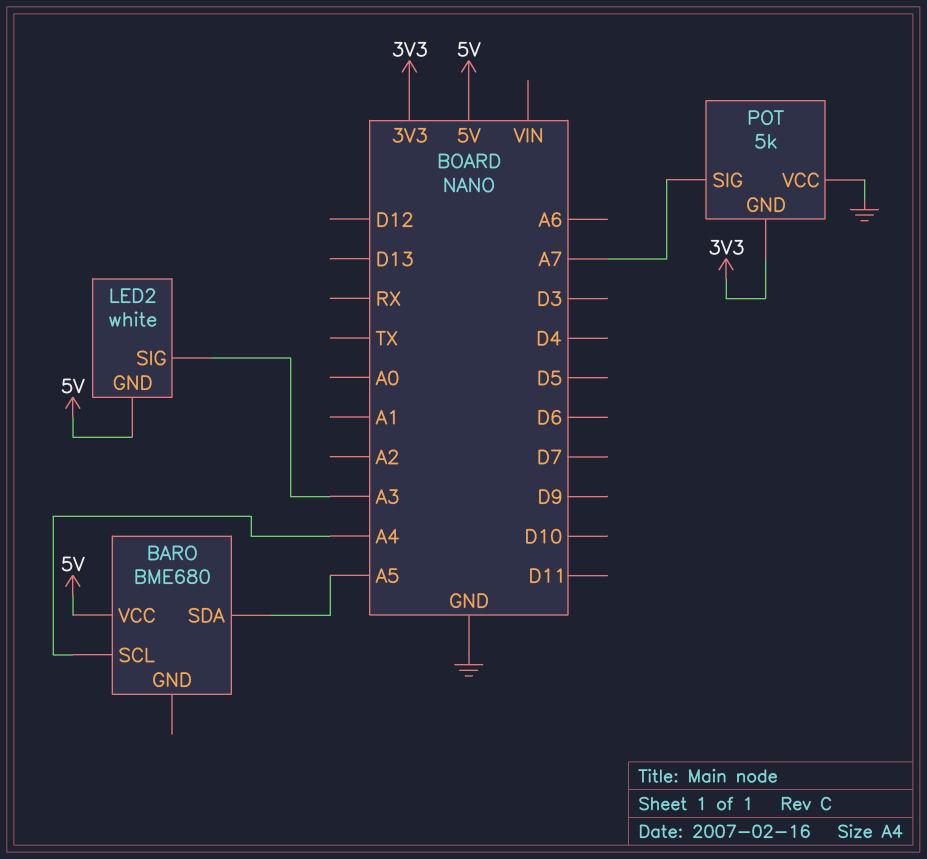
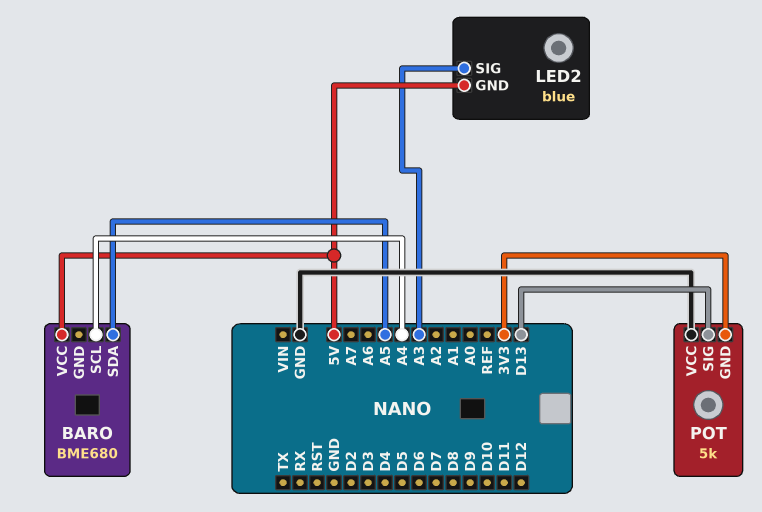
LED2: white -> blue
POT pin SIG: A7 -> D13

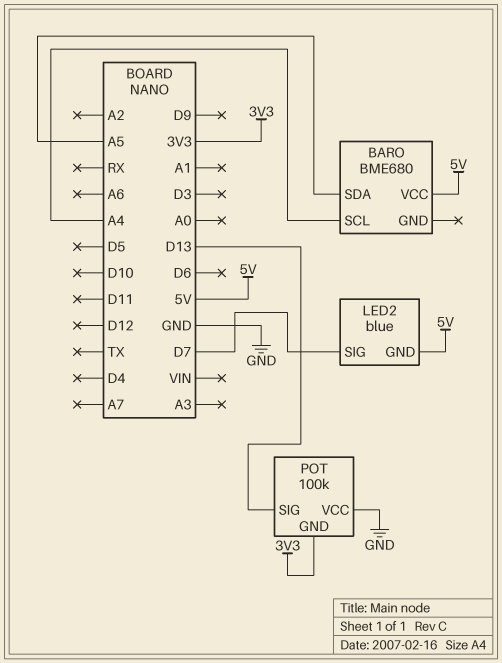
LED2 pin SIG: A3 -> D7
POT: 5k -> 100k

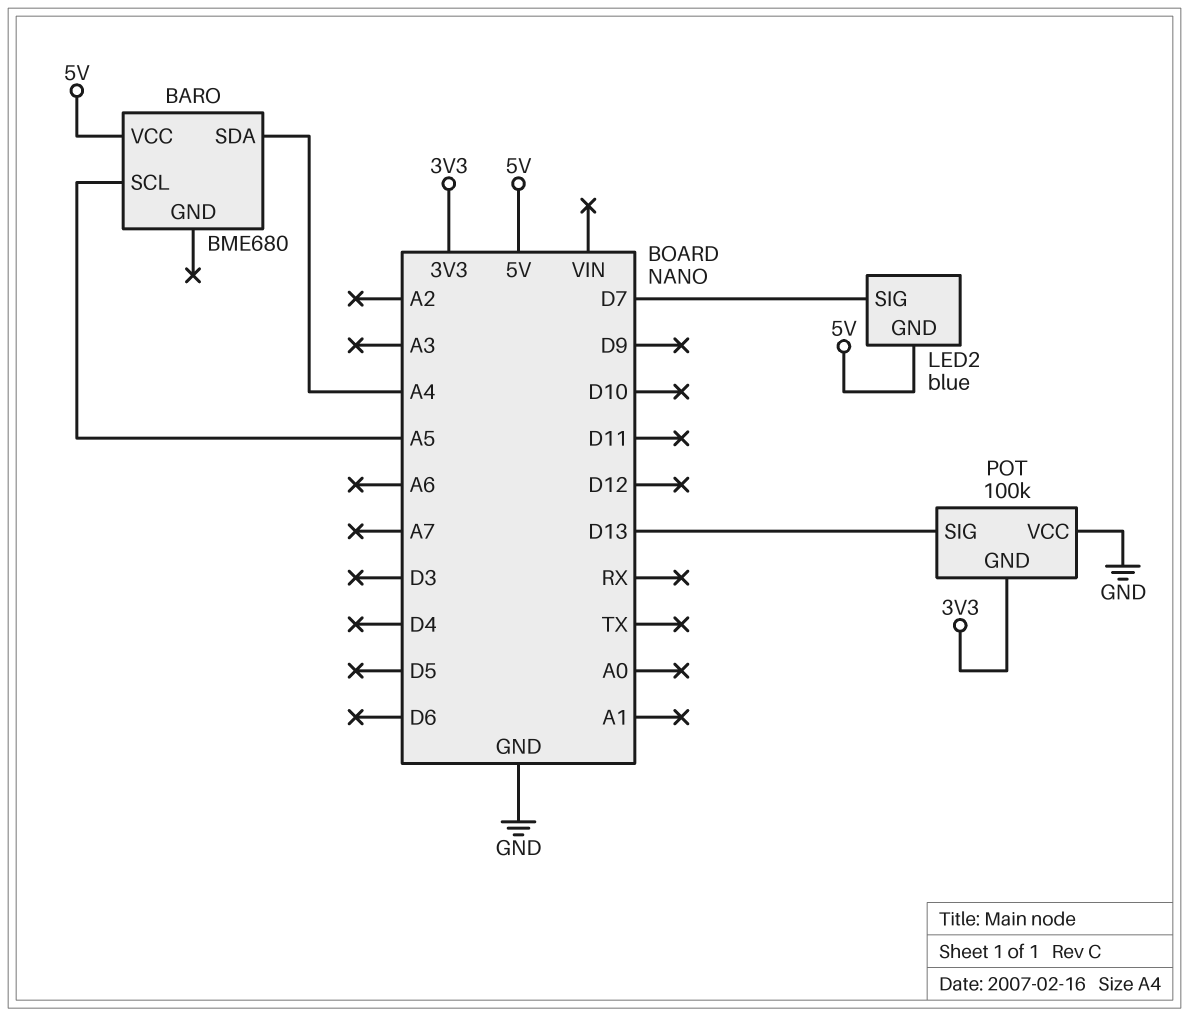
BARO pin SCL: A4 -> A5
BARO pin SDA: A5 -> A4

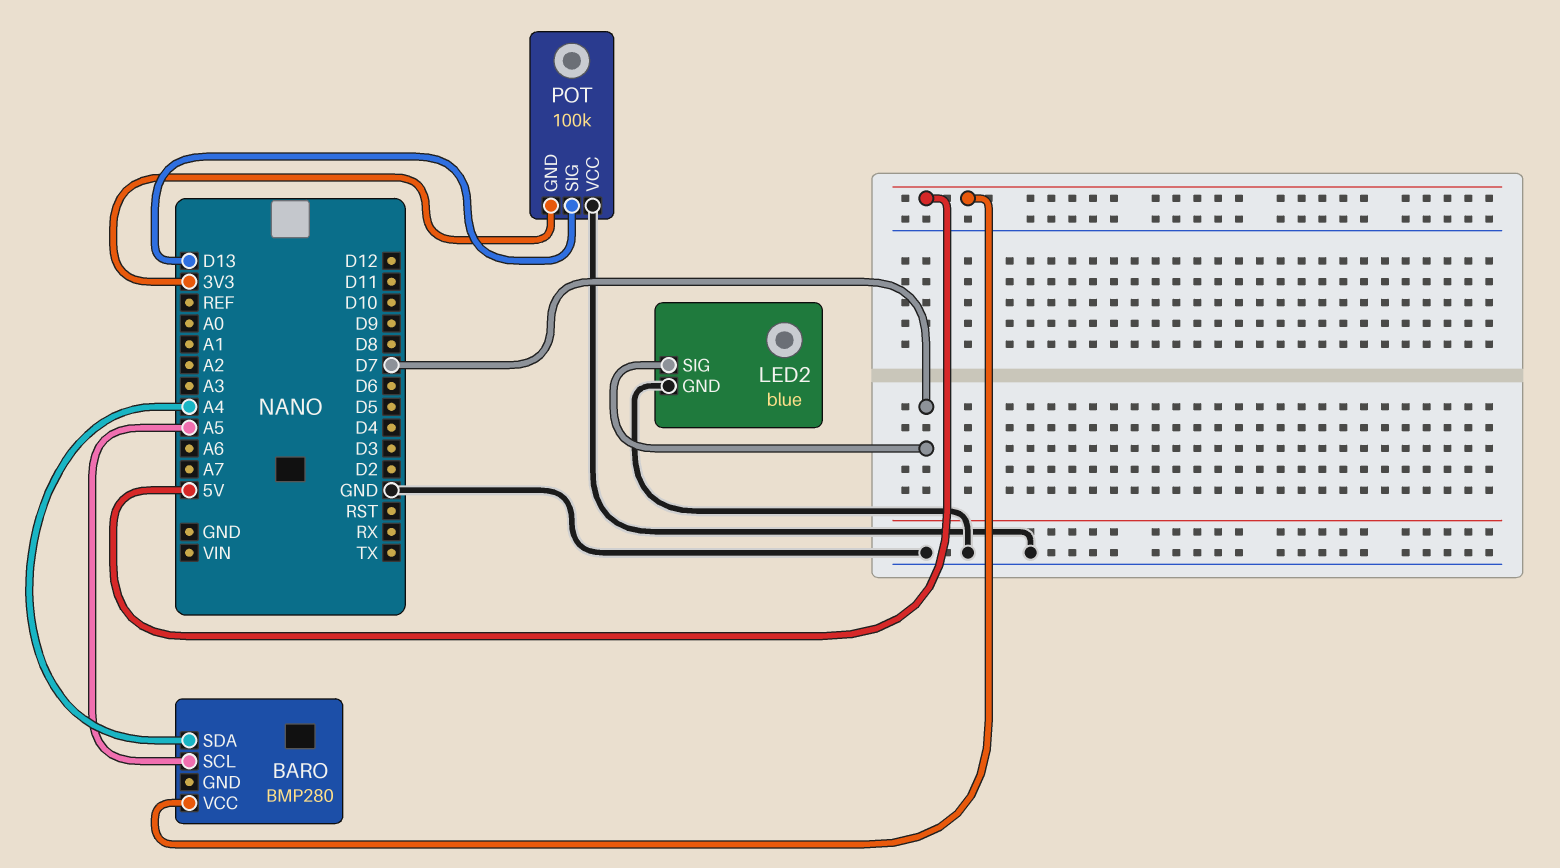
BARO: BME680 -> BMP280
LED2 pin GND: 5V -> GND

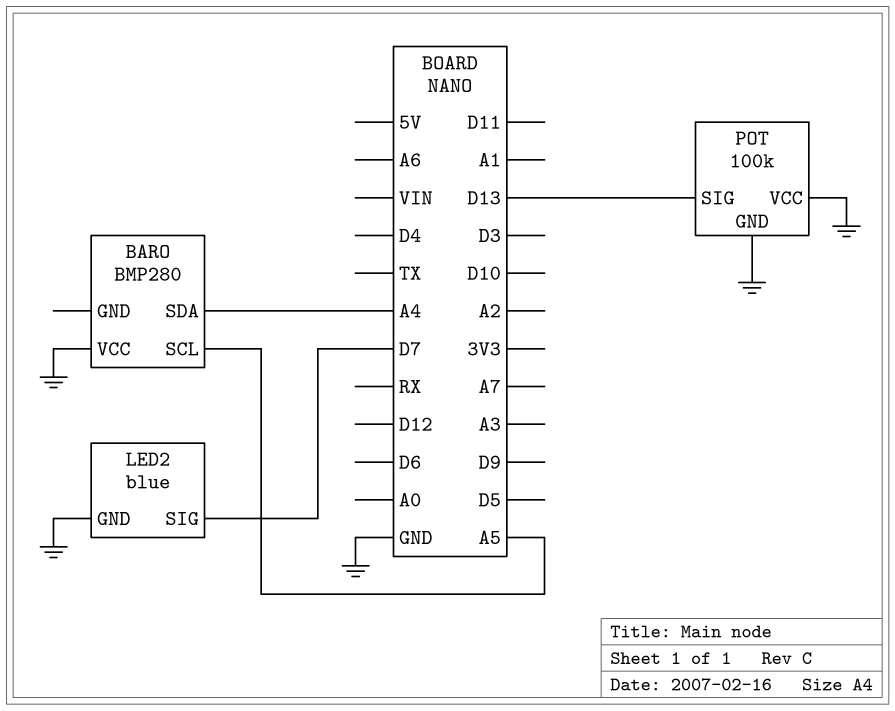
BARO pin VCC: 5V -> GND
POT pin GND: 3V3 -> GND

